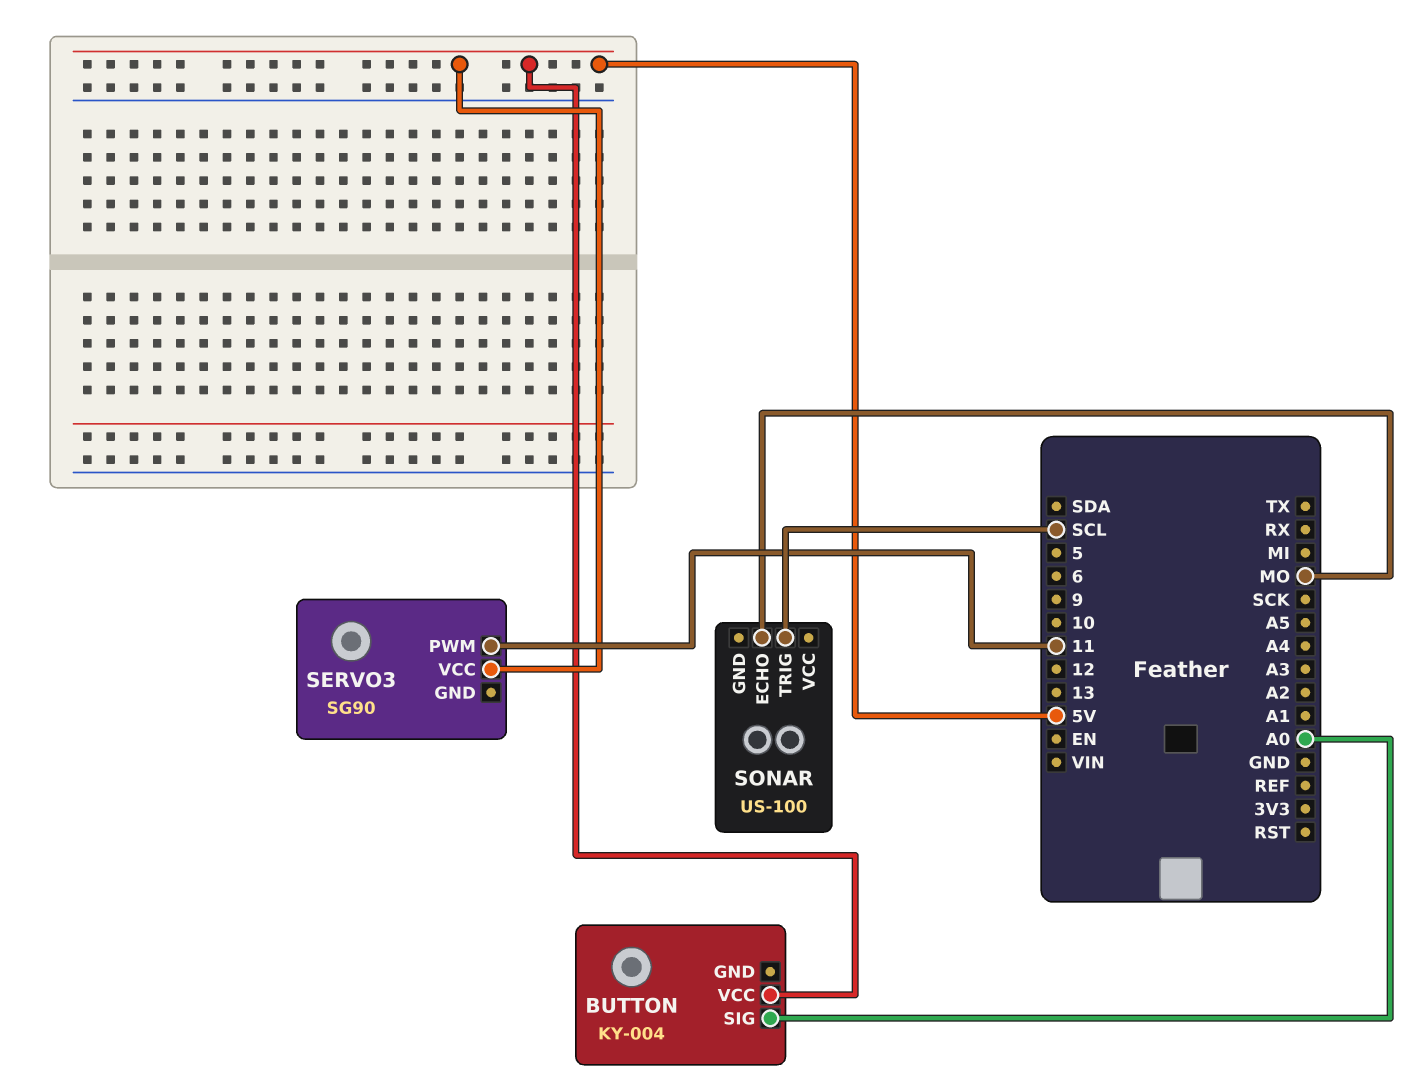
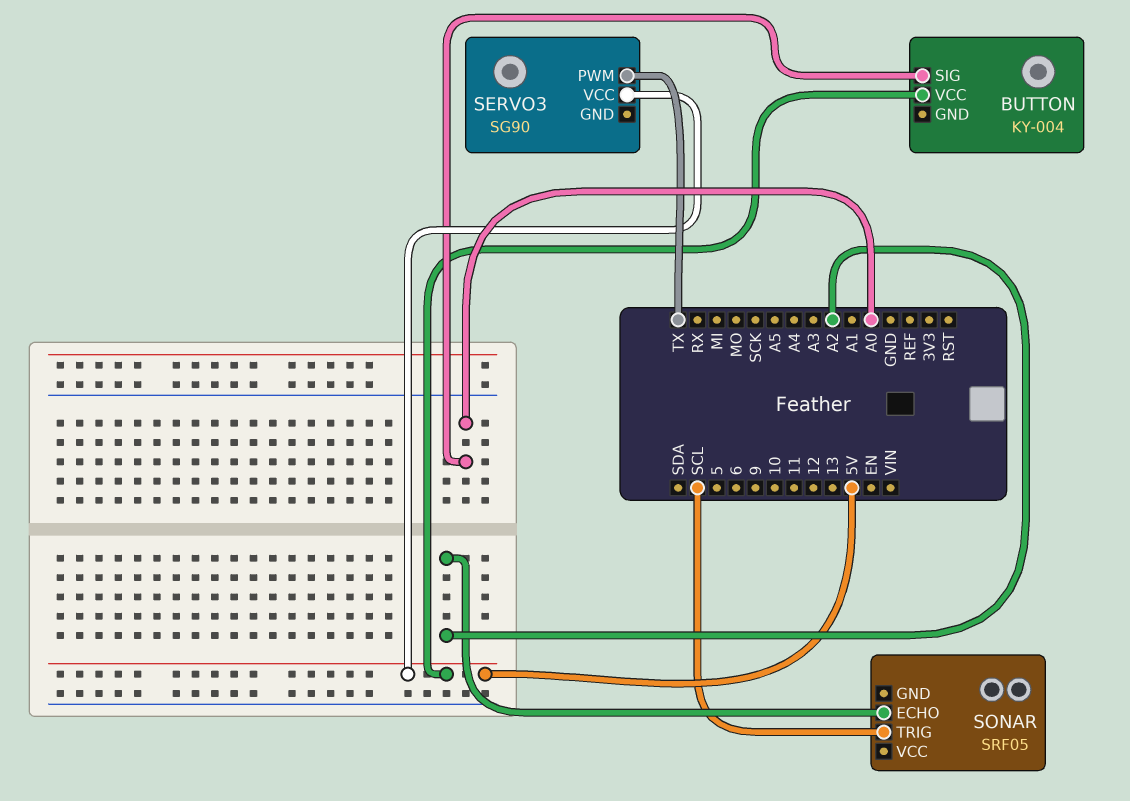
SERVO3 pin PWM: 11 -> TX
SONAR: US-100 -> SRF05
SONAR pin ECHO: MO -> A2

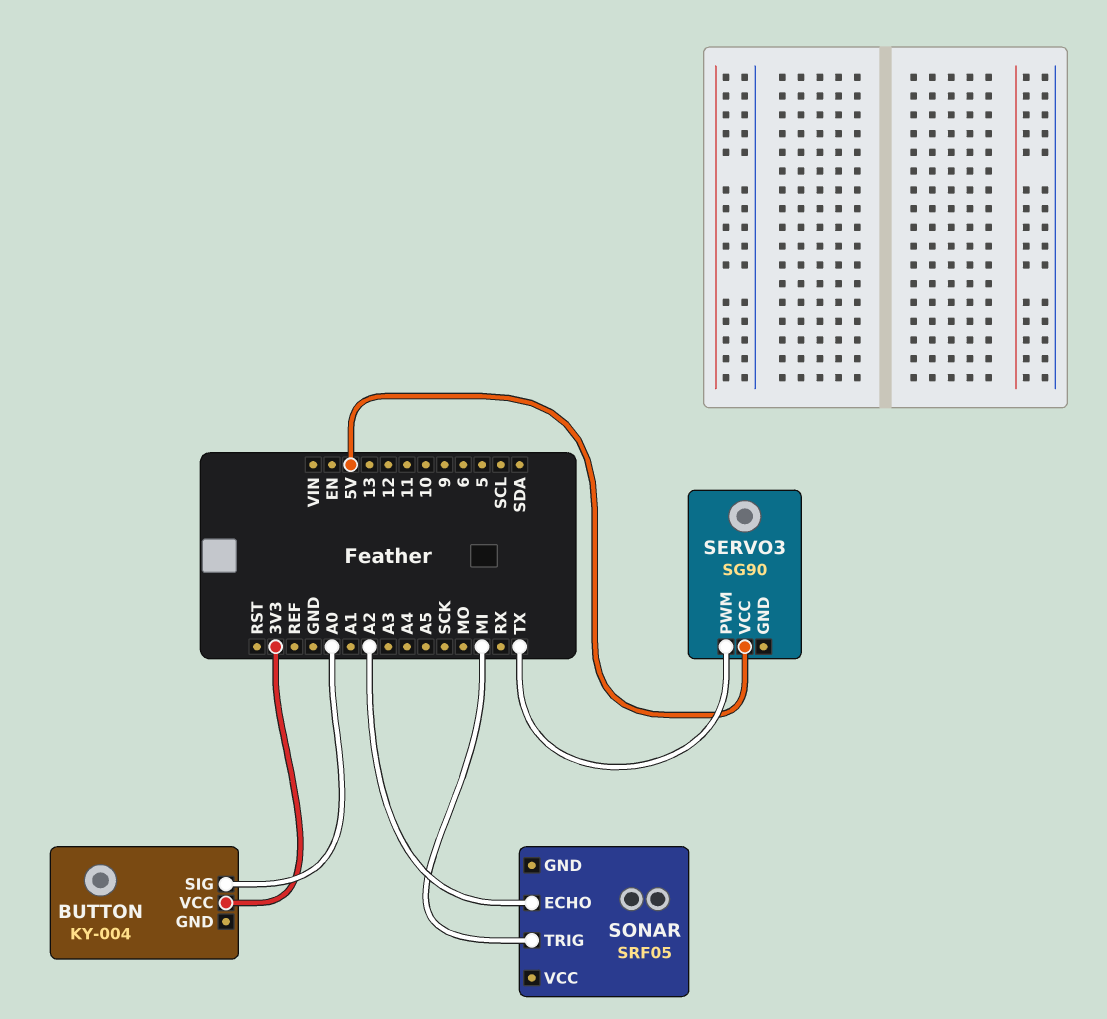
BUTTON pin VCC: 5V -> 3V3
SONAR pin TRIG: SCL -> MI

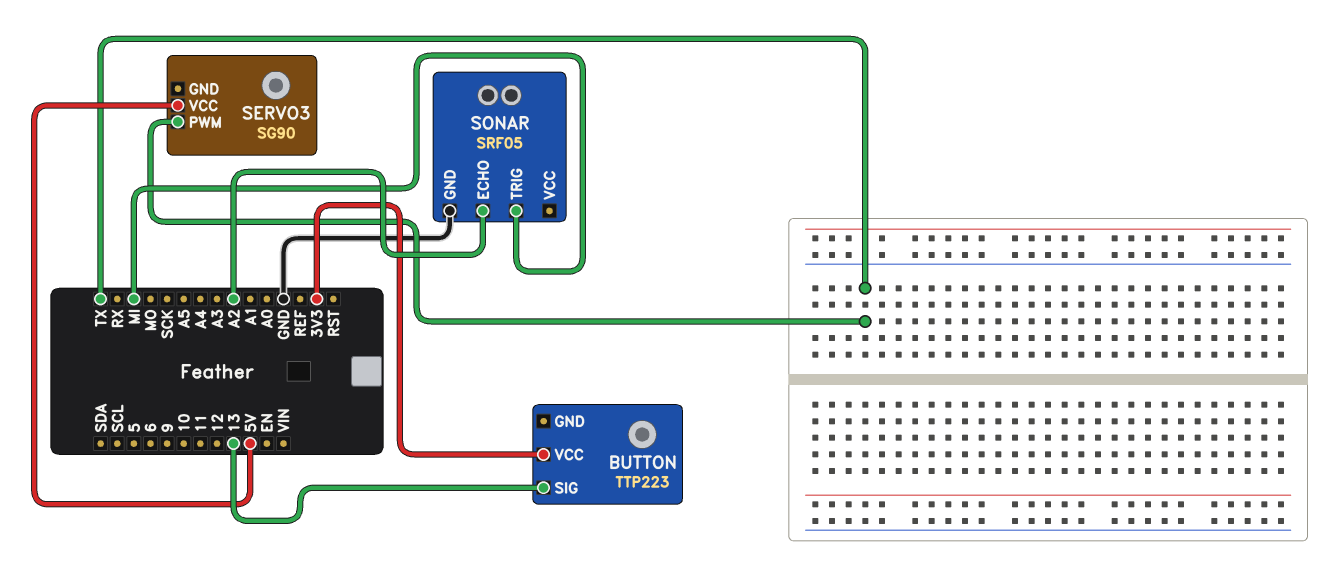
BUTTON: KY-004 -> TTP223
BUTTON pin SIG: A0 -> 13
SONAR pin GND: none -> GND

